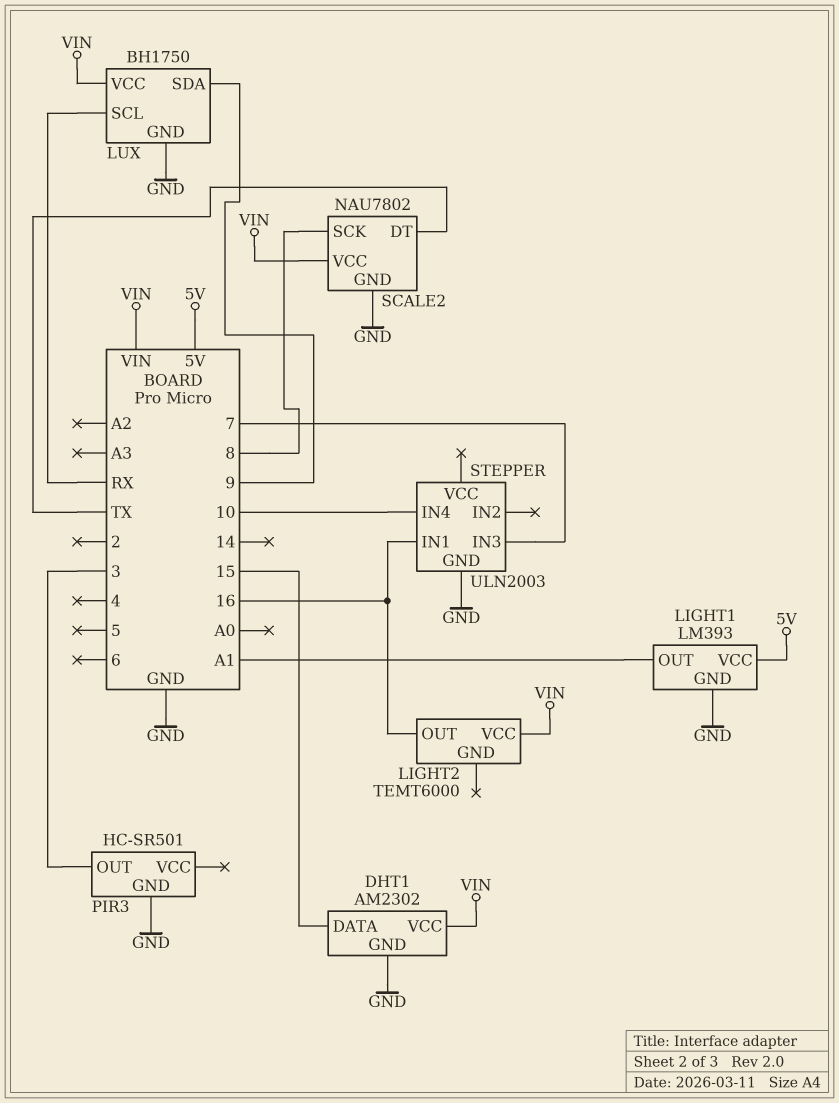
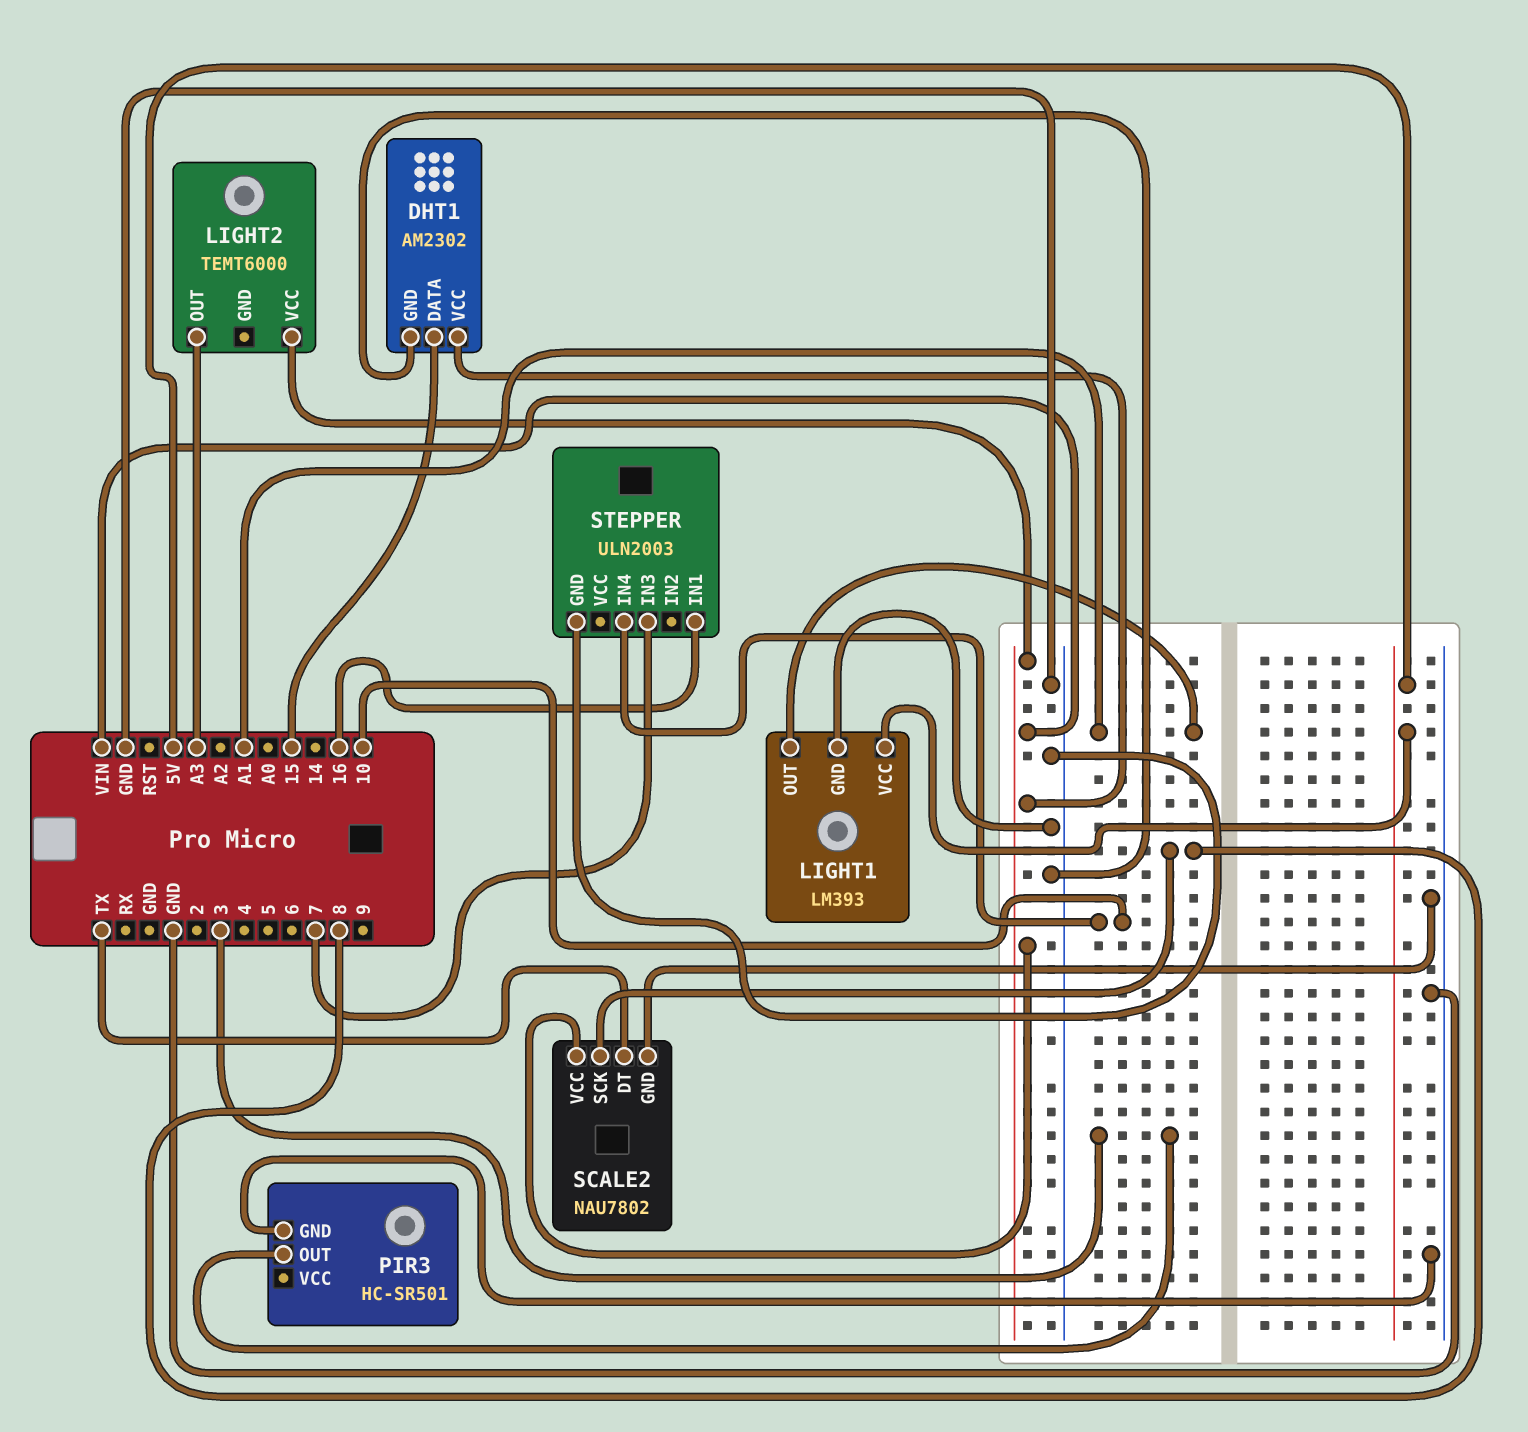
LIGHT2 pin OUT: 16 -> A3
LUX: BH1750 -> none
LUX pin GND: GND -> none
LUX pin SCL: RX -> none
LUX pin SDA: 9 -> none
LUX pin VCC: VIN -> none

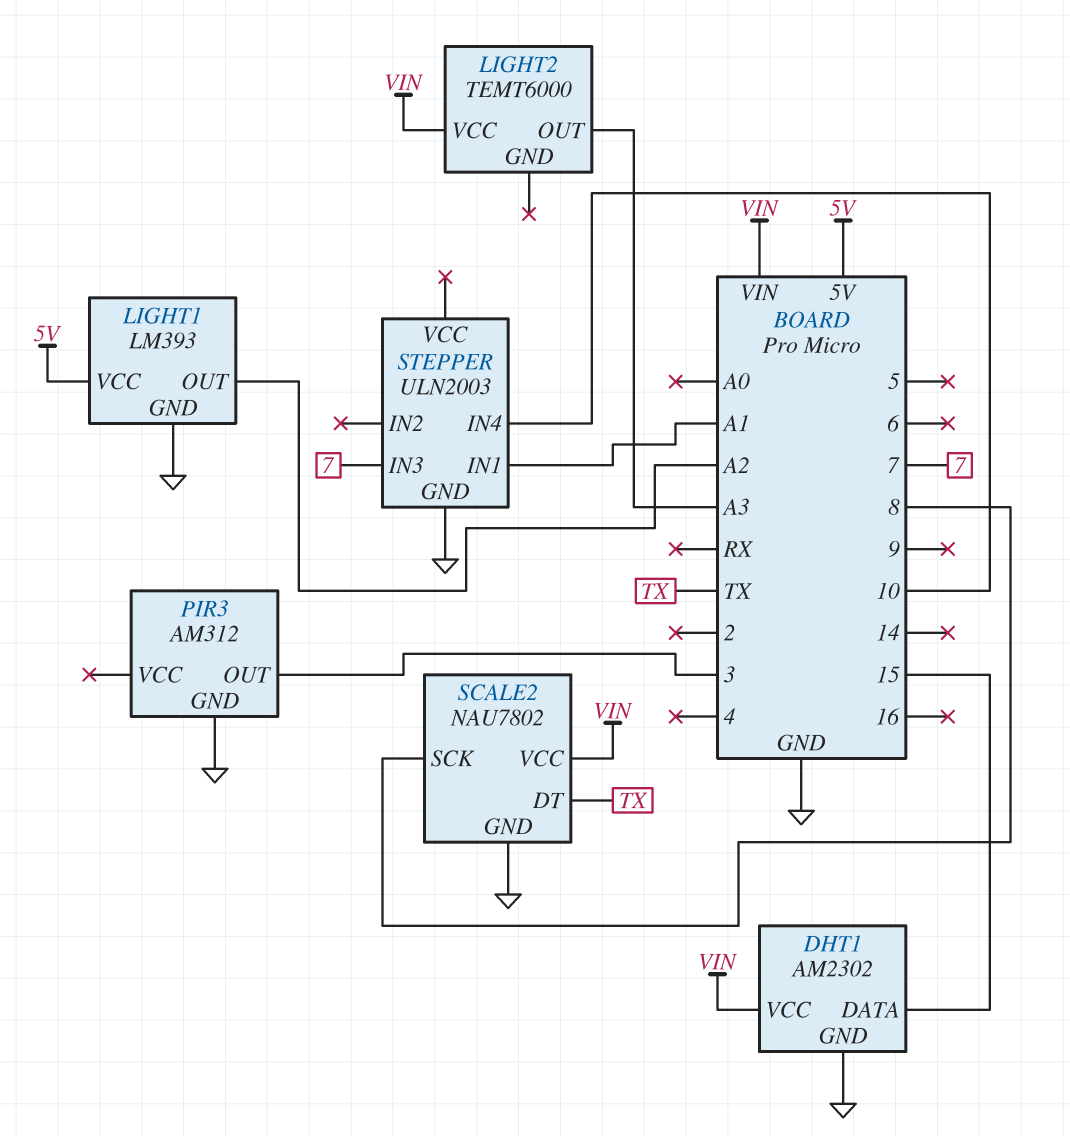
LIGHT1 pin OUT: A1 -> A2
PIR3: HC-SR501 -> AM312
STEPPER pin IN1: 16 -> A1

